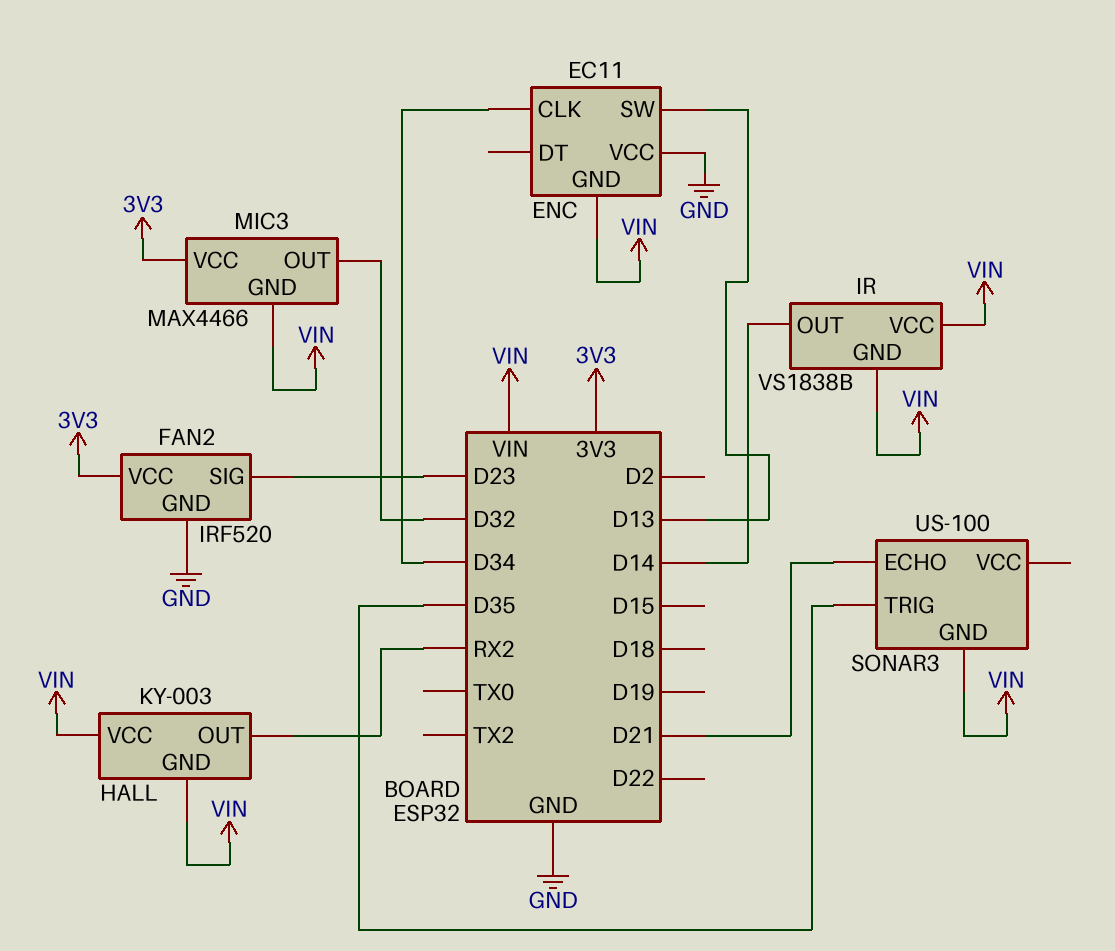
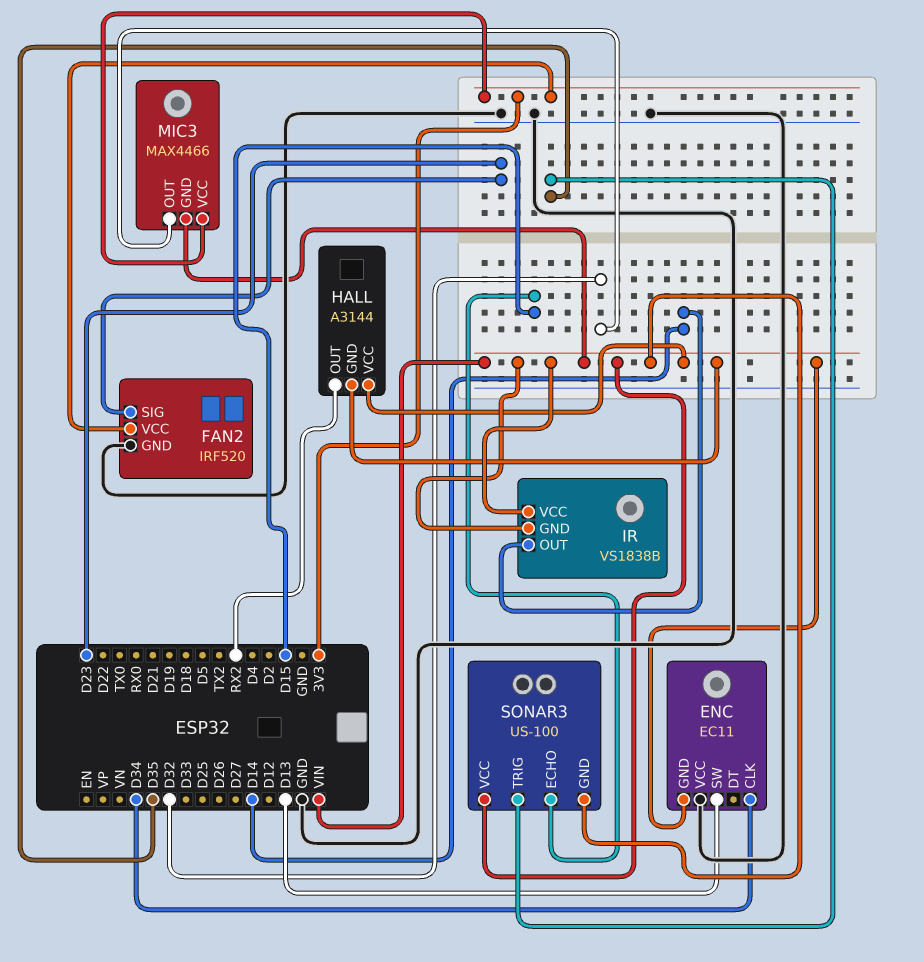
HALL: KY-003 -> A3144
SONAR3 pin ECHO: D21 -> D15
SONAR3 pin VCC: none -> VIN

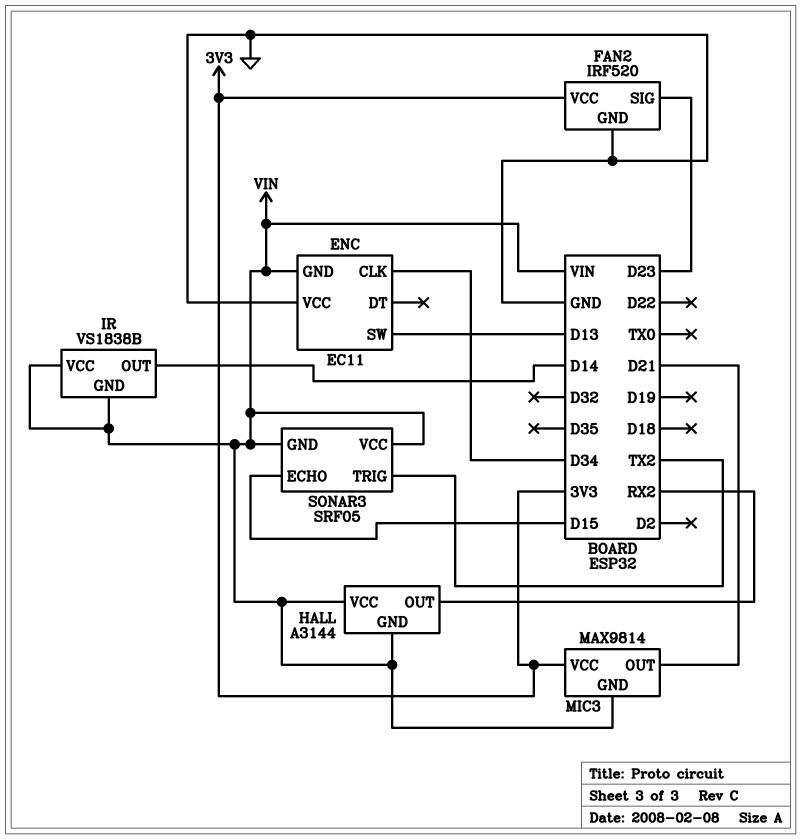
MIC3: MAX4466 -> MAX9814
MIC3 pin OUT: D32 -> D21
SONAR3: US-100 -> SRF05
SONAR3 pin TRIG: D35 -> TX2

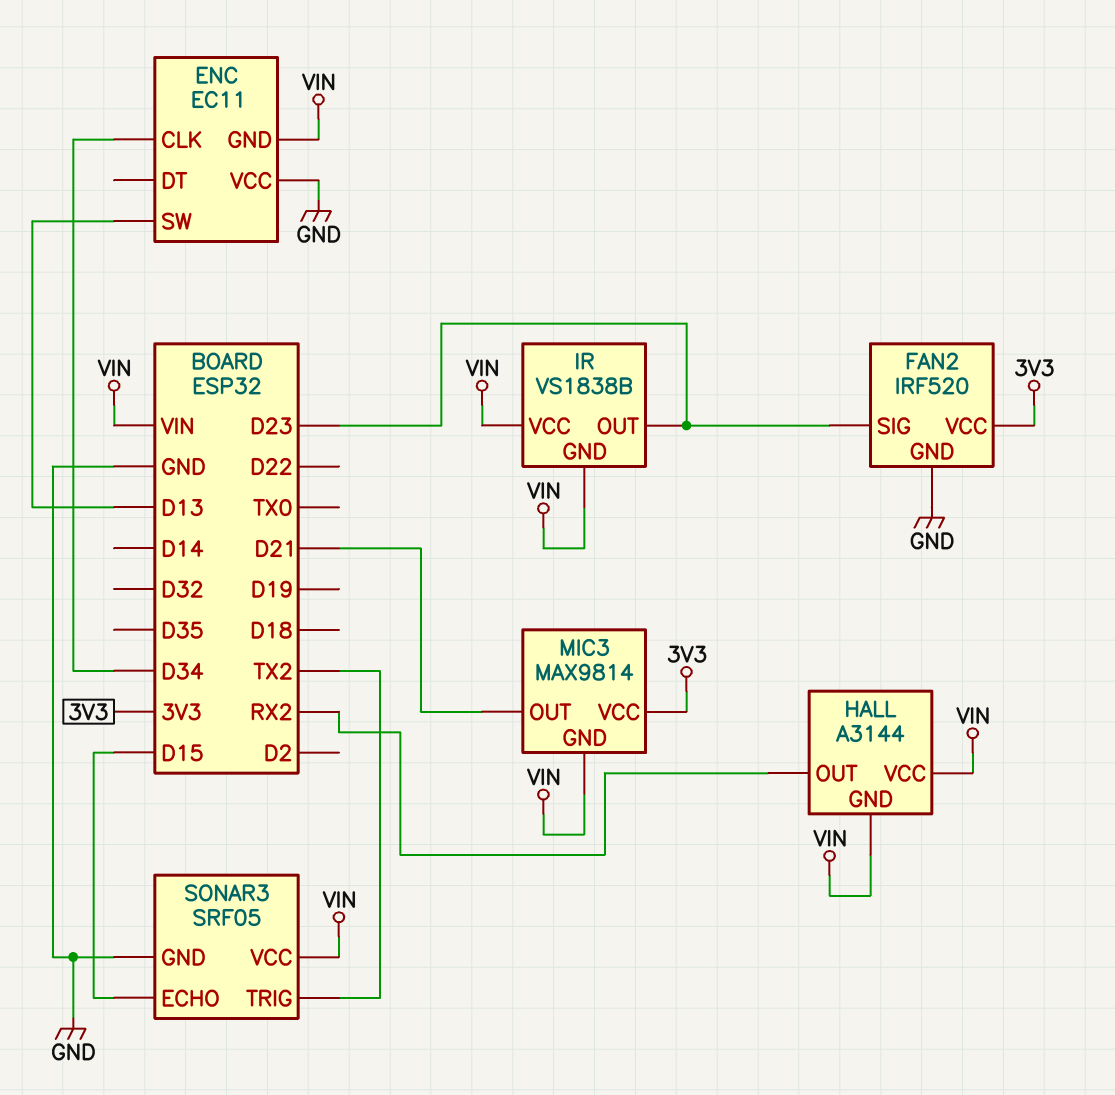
IR pin OUT: D14 -> D23
SONAR3 pin GND: VIN -> GND

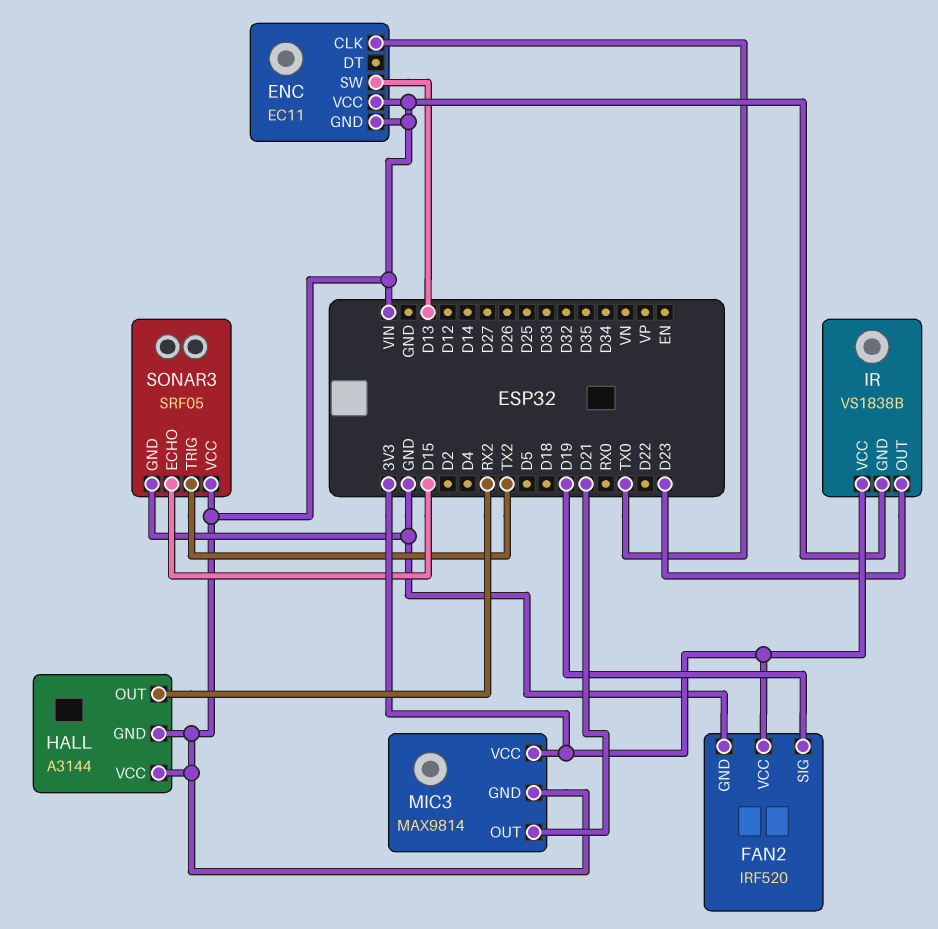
ENC pin CLK: D34 -> TX0
ENC pin VCC: GND -> VIN
FAN2 pin SIG: D23 -> D19
IR pin VCC: VIN -> 3V3

